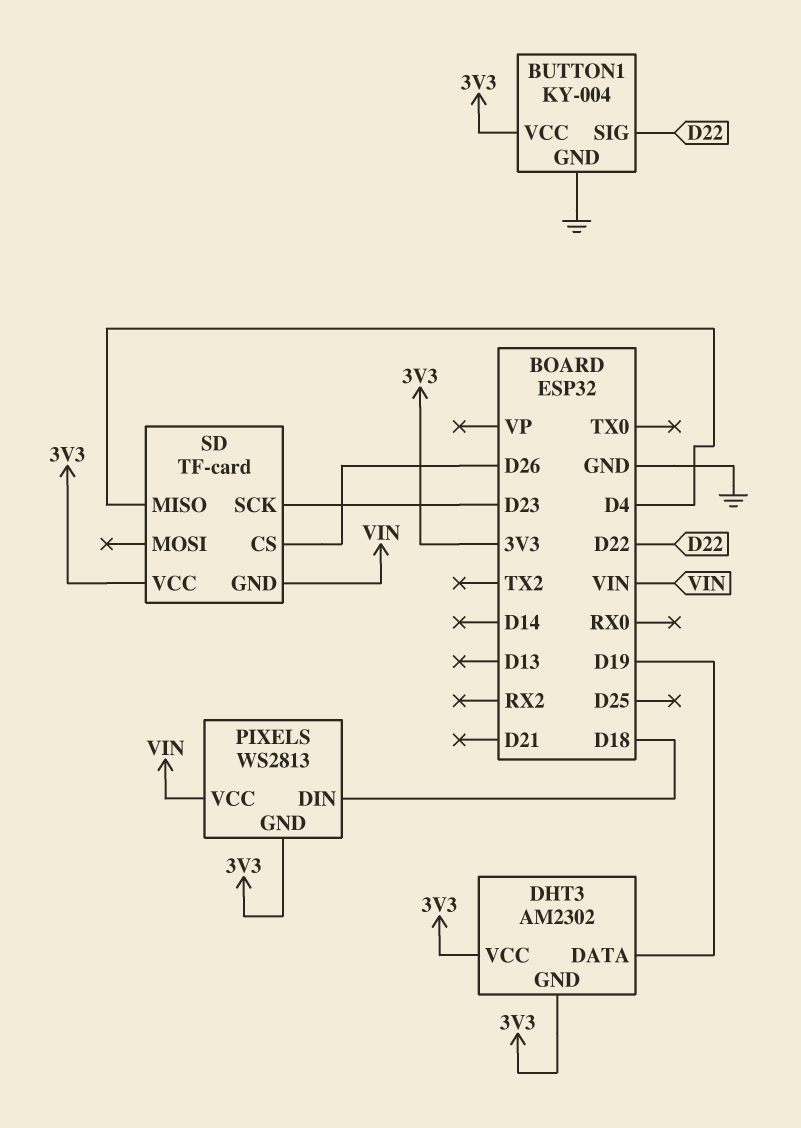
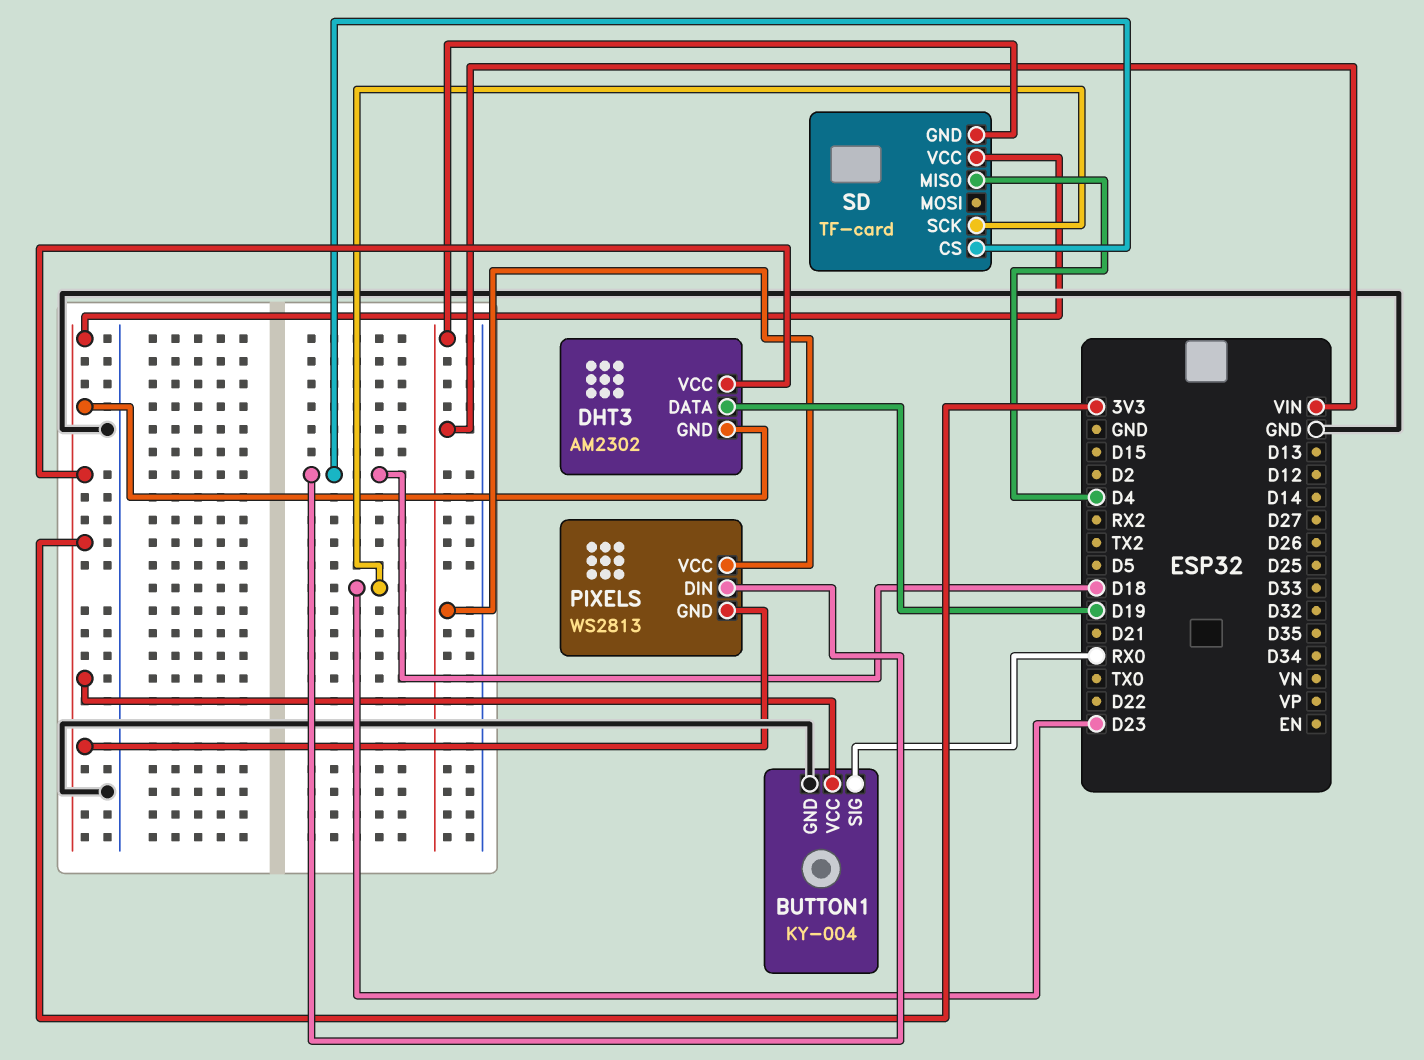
BUTTON1 pin SIG: D22 -> RX0
SD pin CS: D26 -> D18

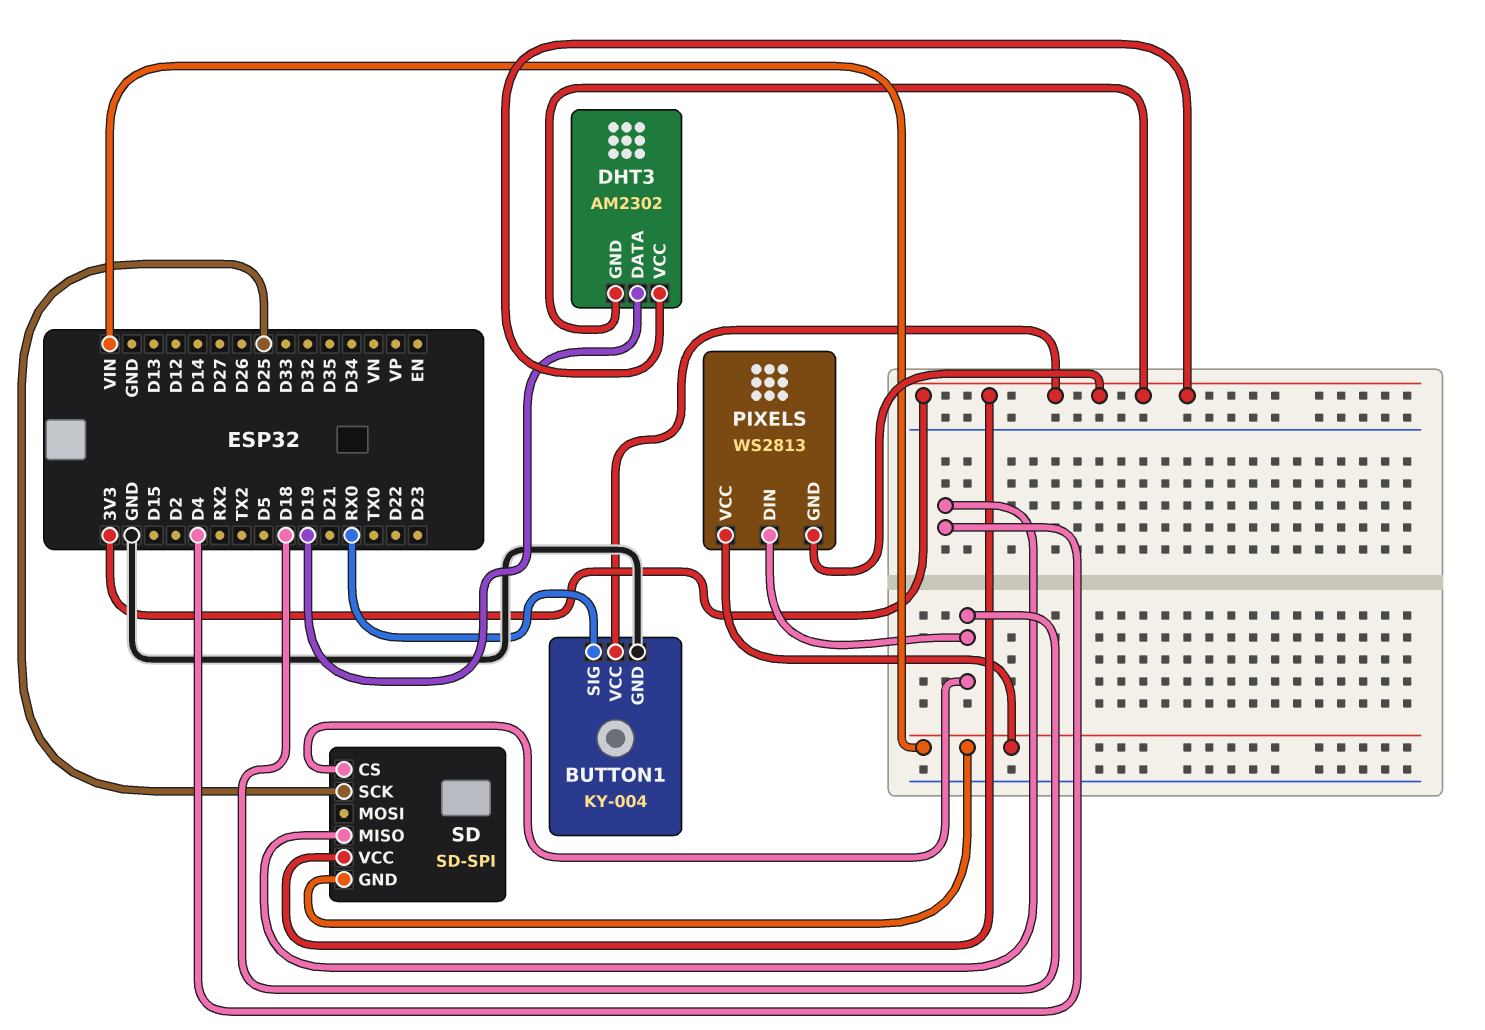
SD: TF-card -> SD-SPI
SD pin SCK: D23 -> D25

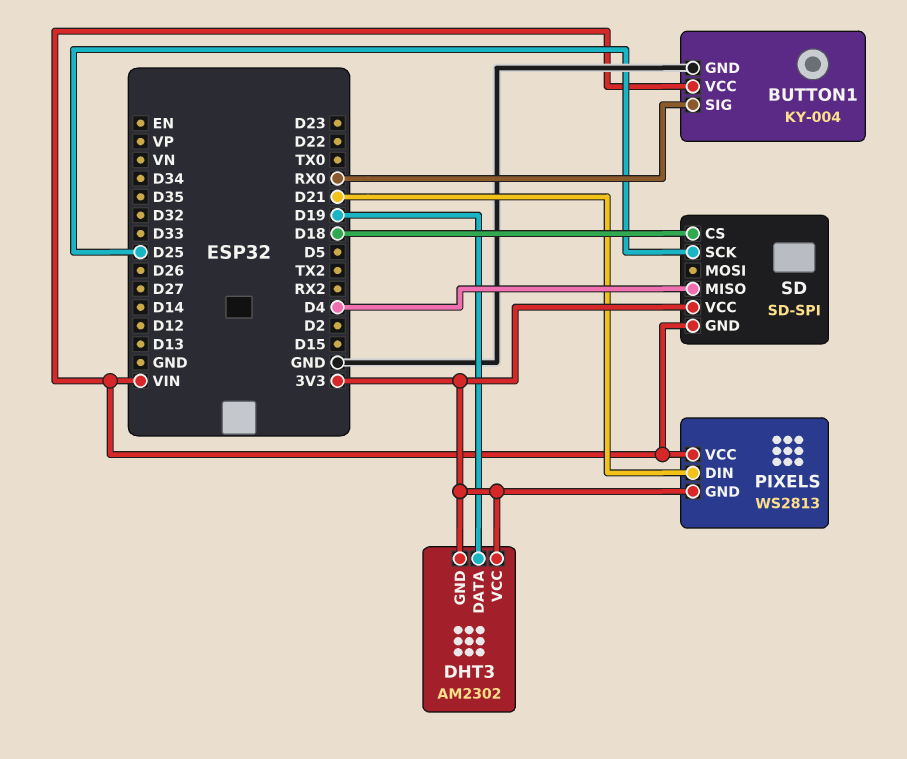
BUTTON1 pin VCC: 3V3 -> VIN
PIXELS pin DIN: D18 -> D21

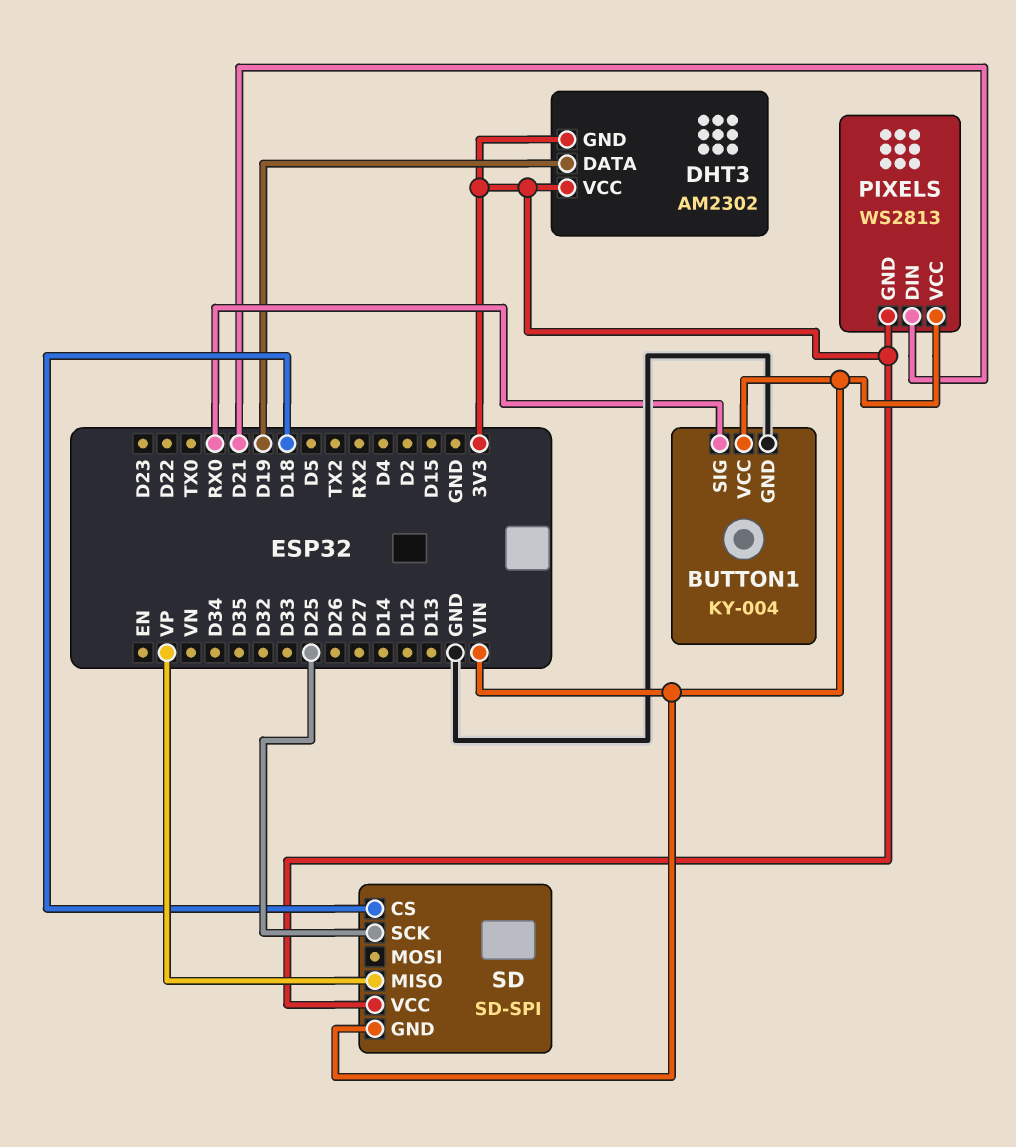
SD pin MISO: D4 -> VP

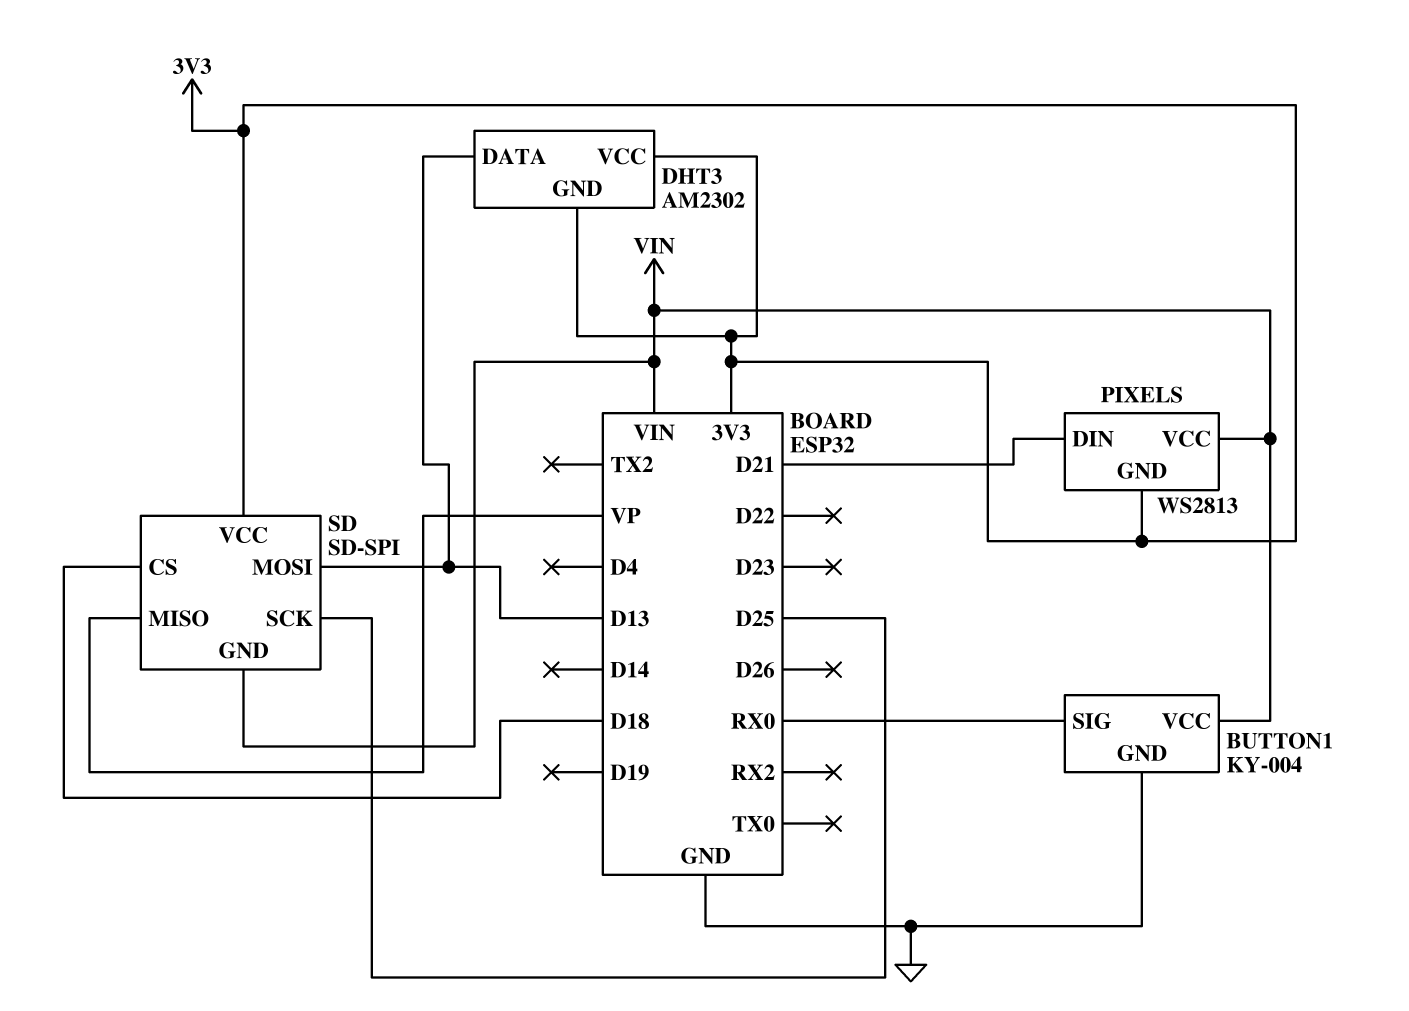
DHT3 pin DATA: D19 -> D13
SD pin MOSI: none -> D13

